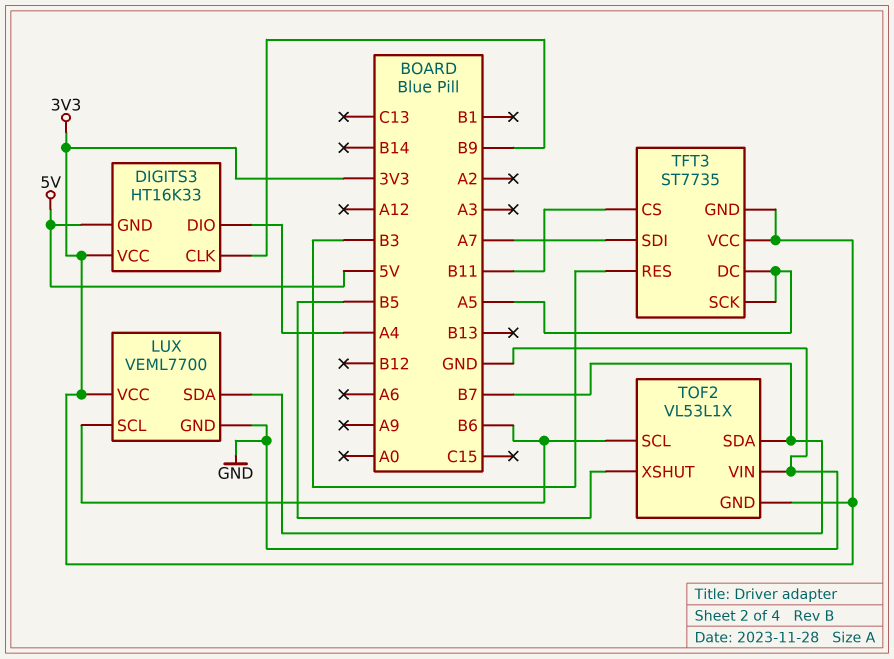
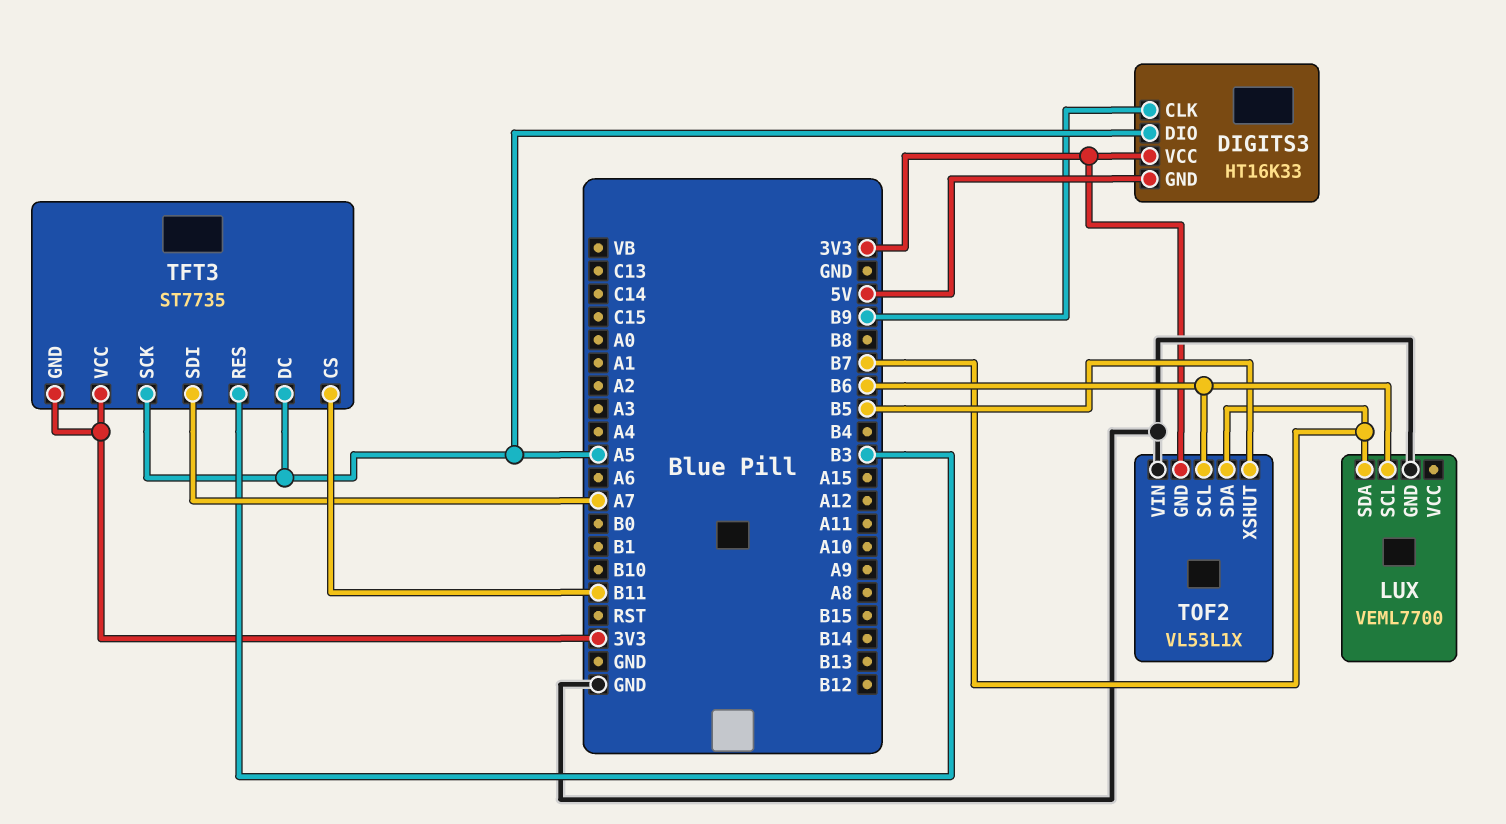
DIGITS3 pin DIO: A4 -> A5
LUX pin VCC: 3V3 -> none

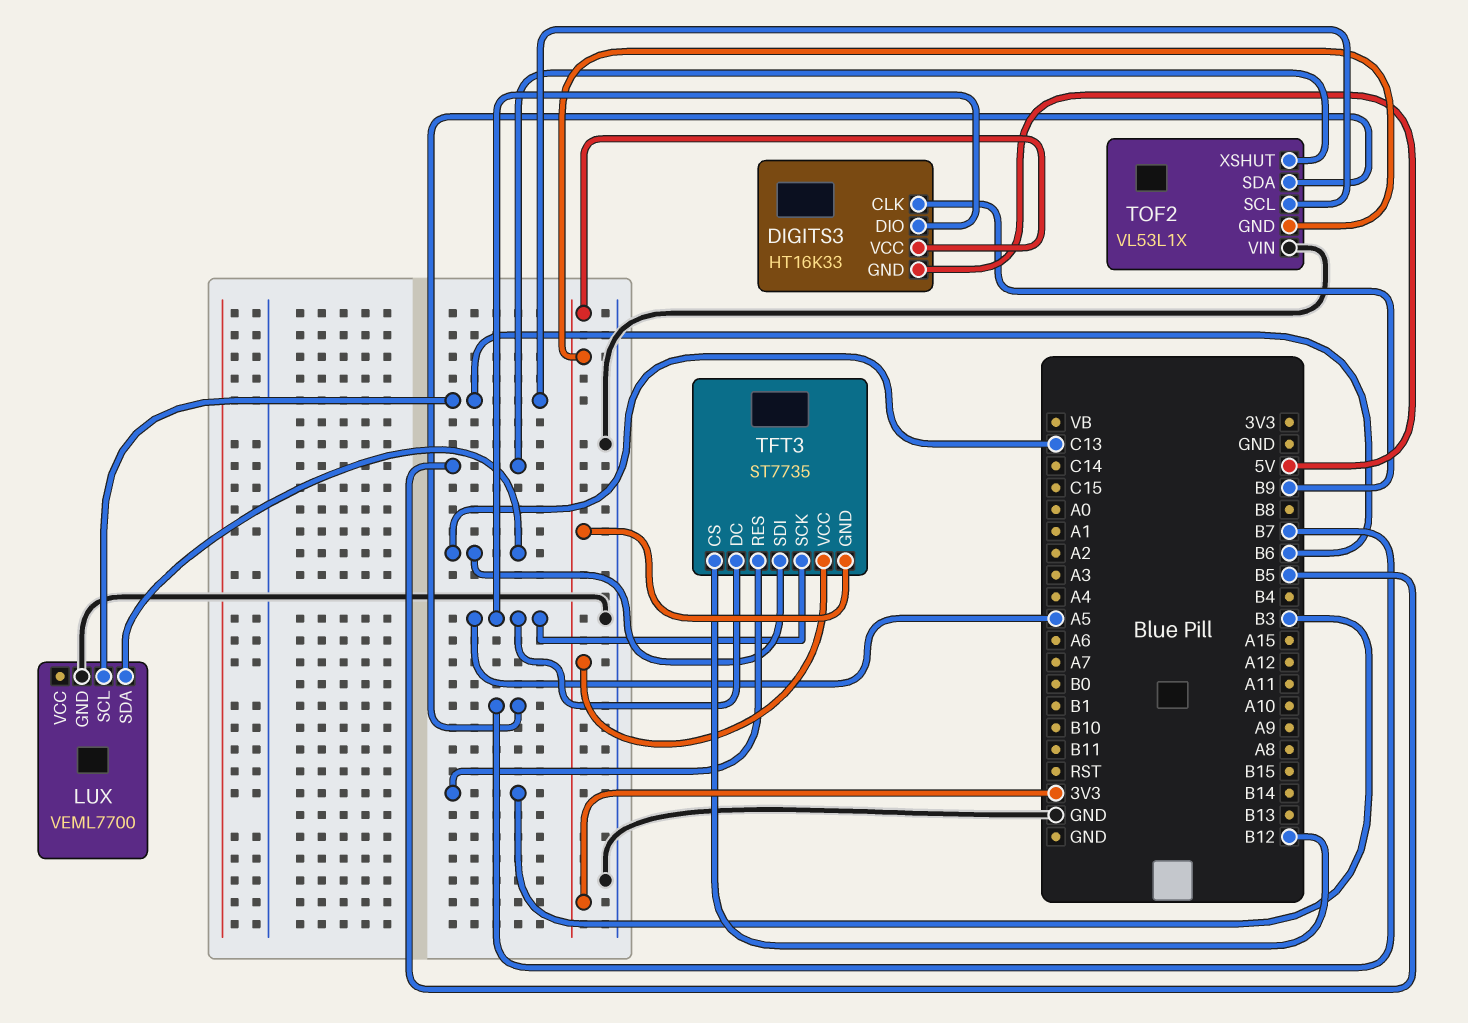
LUX pin SDA: B7 -> C13
TFT3 pin CS: B11 -> B12
TFT3 pin SDI: A7 -> C13

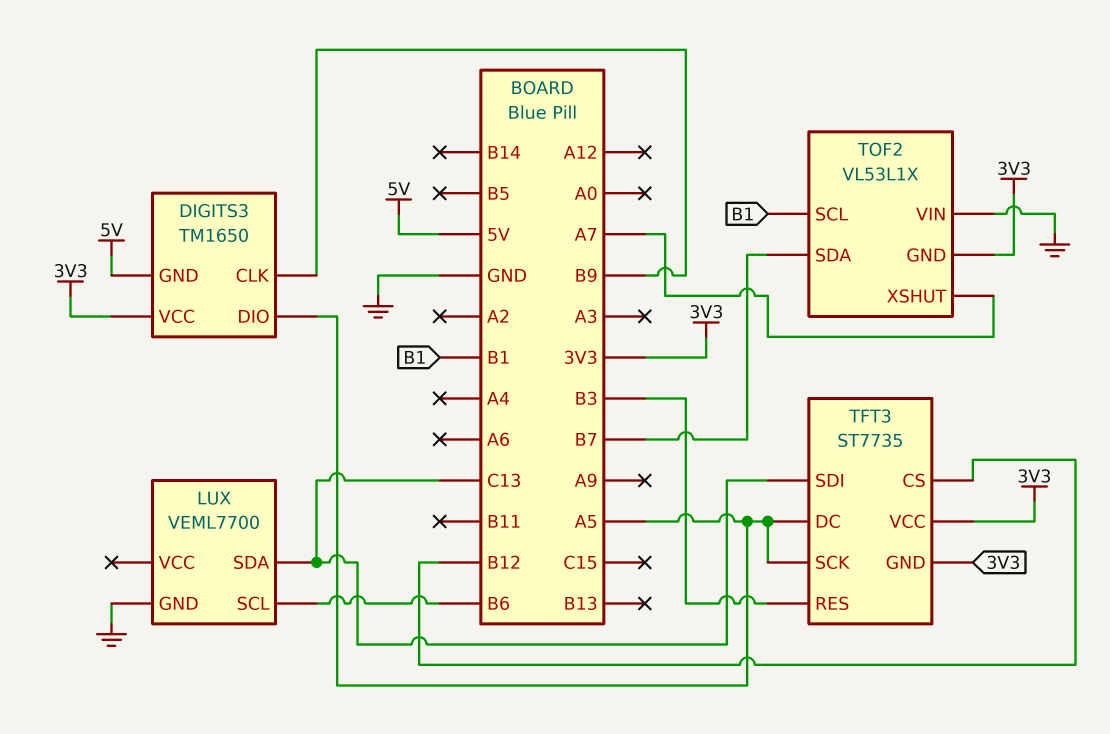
DIGITS3: HT16K33 -> TM1650
TOF2 pin SCL: B6 -> B1
TOF2 pin XSHUT: B5 -> A7

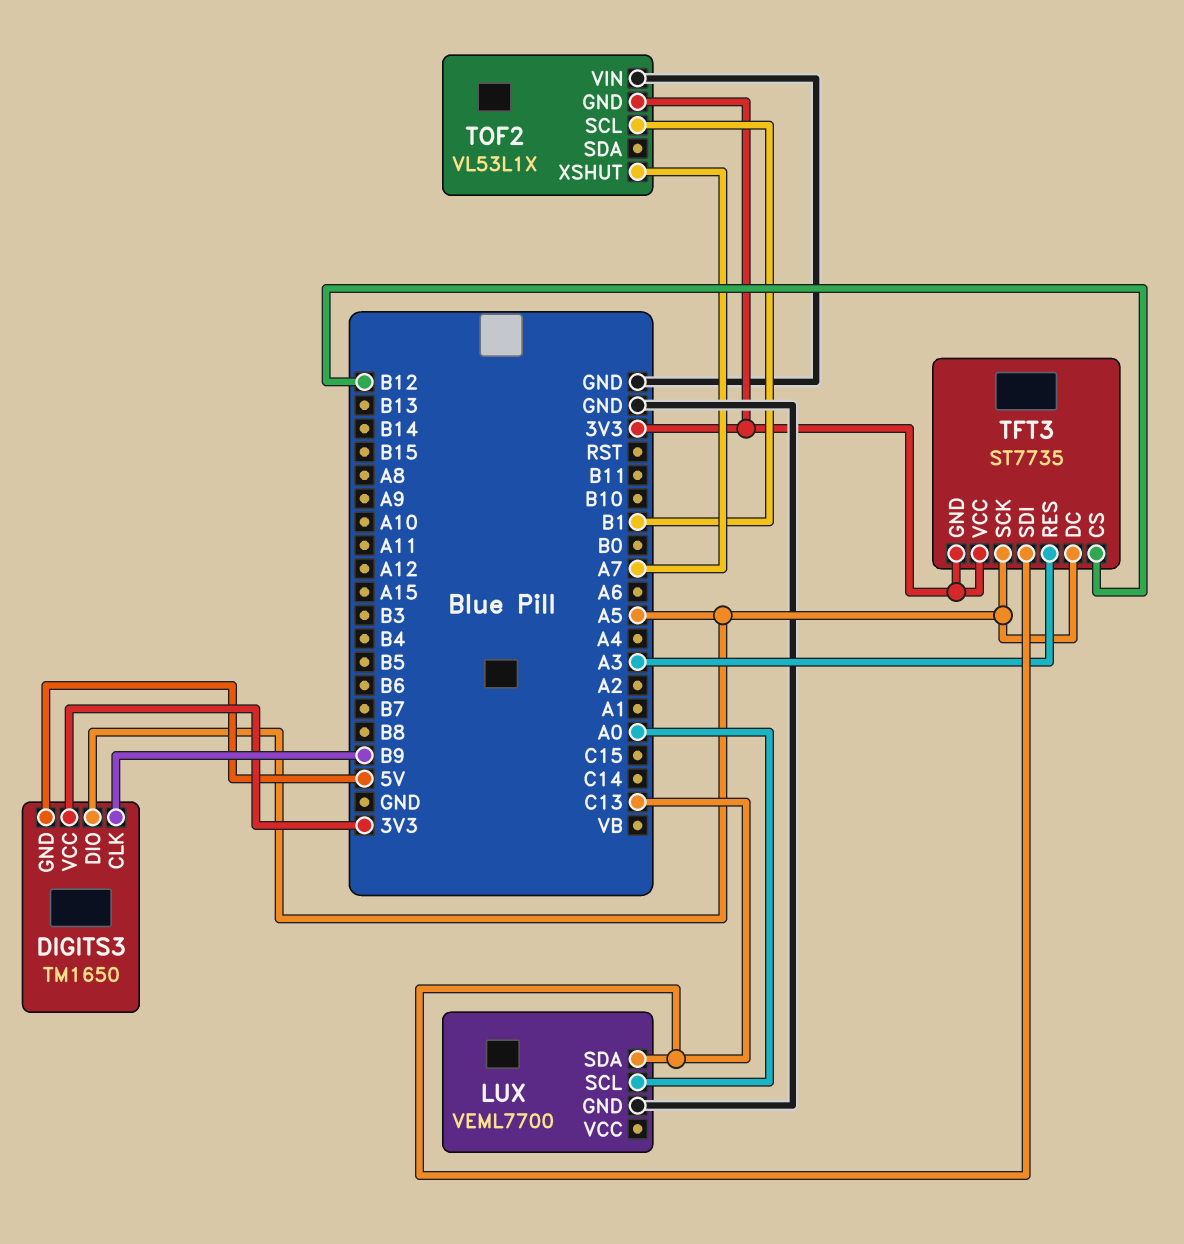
LUX pin SCL: B6 -> A0
TFT3 pin RES: B3 -> A3
TOF2 pin SDA: B7 -> none

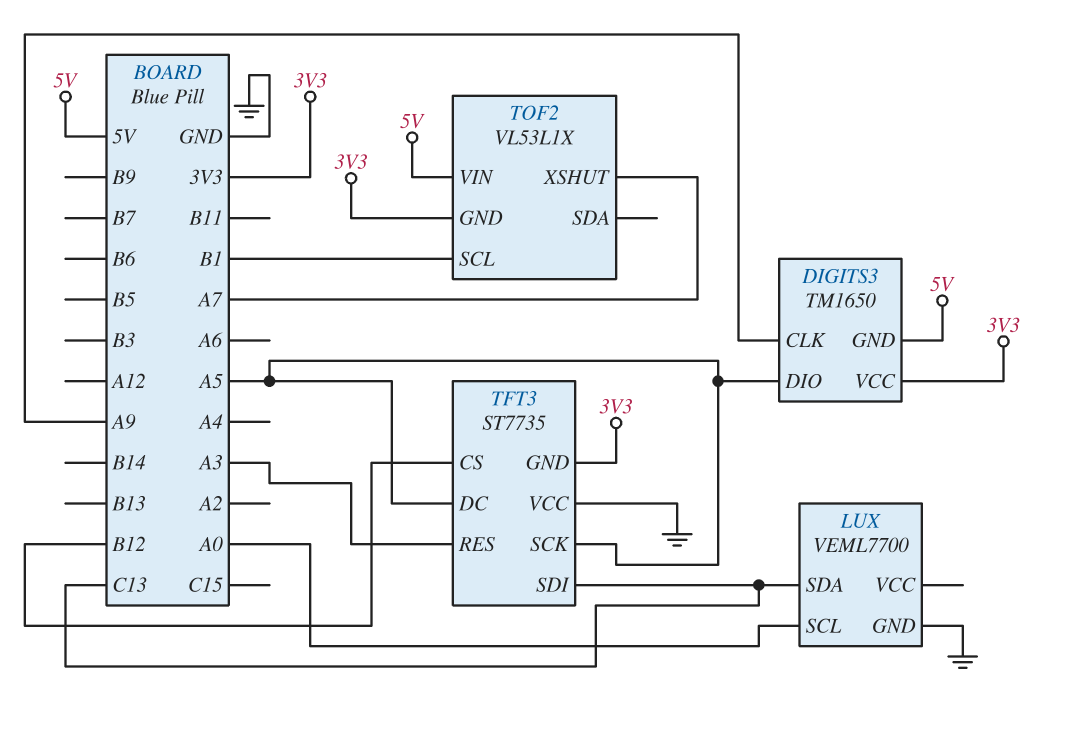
DIGITS3 pin CLK: B9 -> A9
TFT3 pin VCC: 3V3 -> GND
TOF2 pin VIN: GND -> 5V

